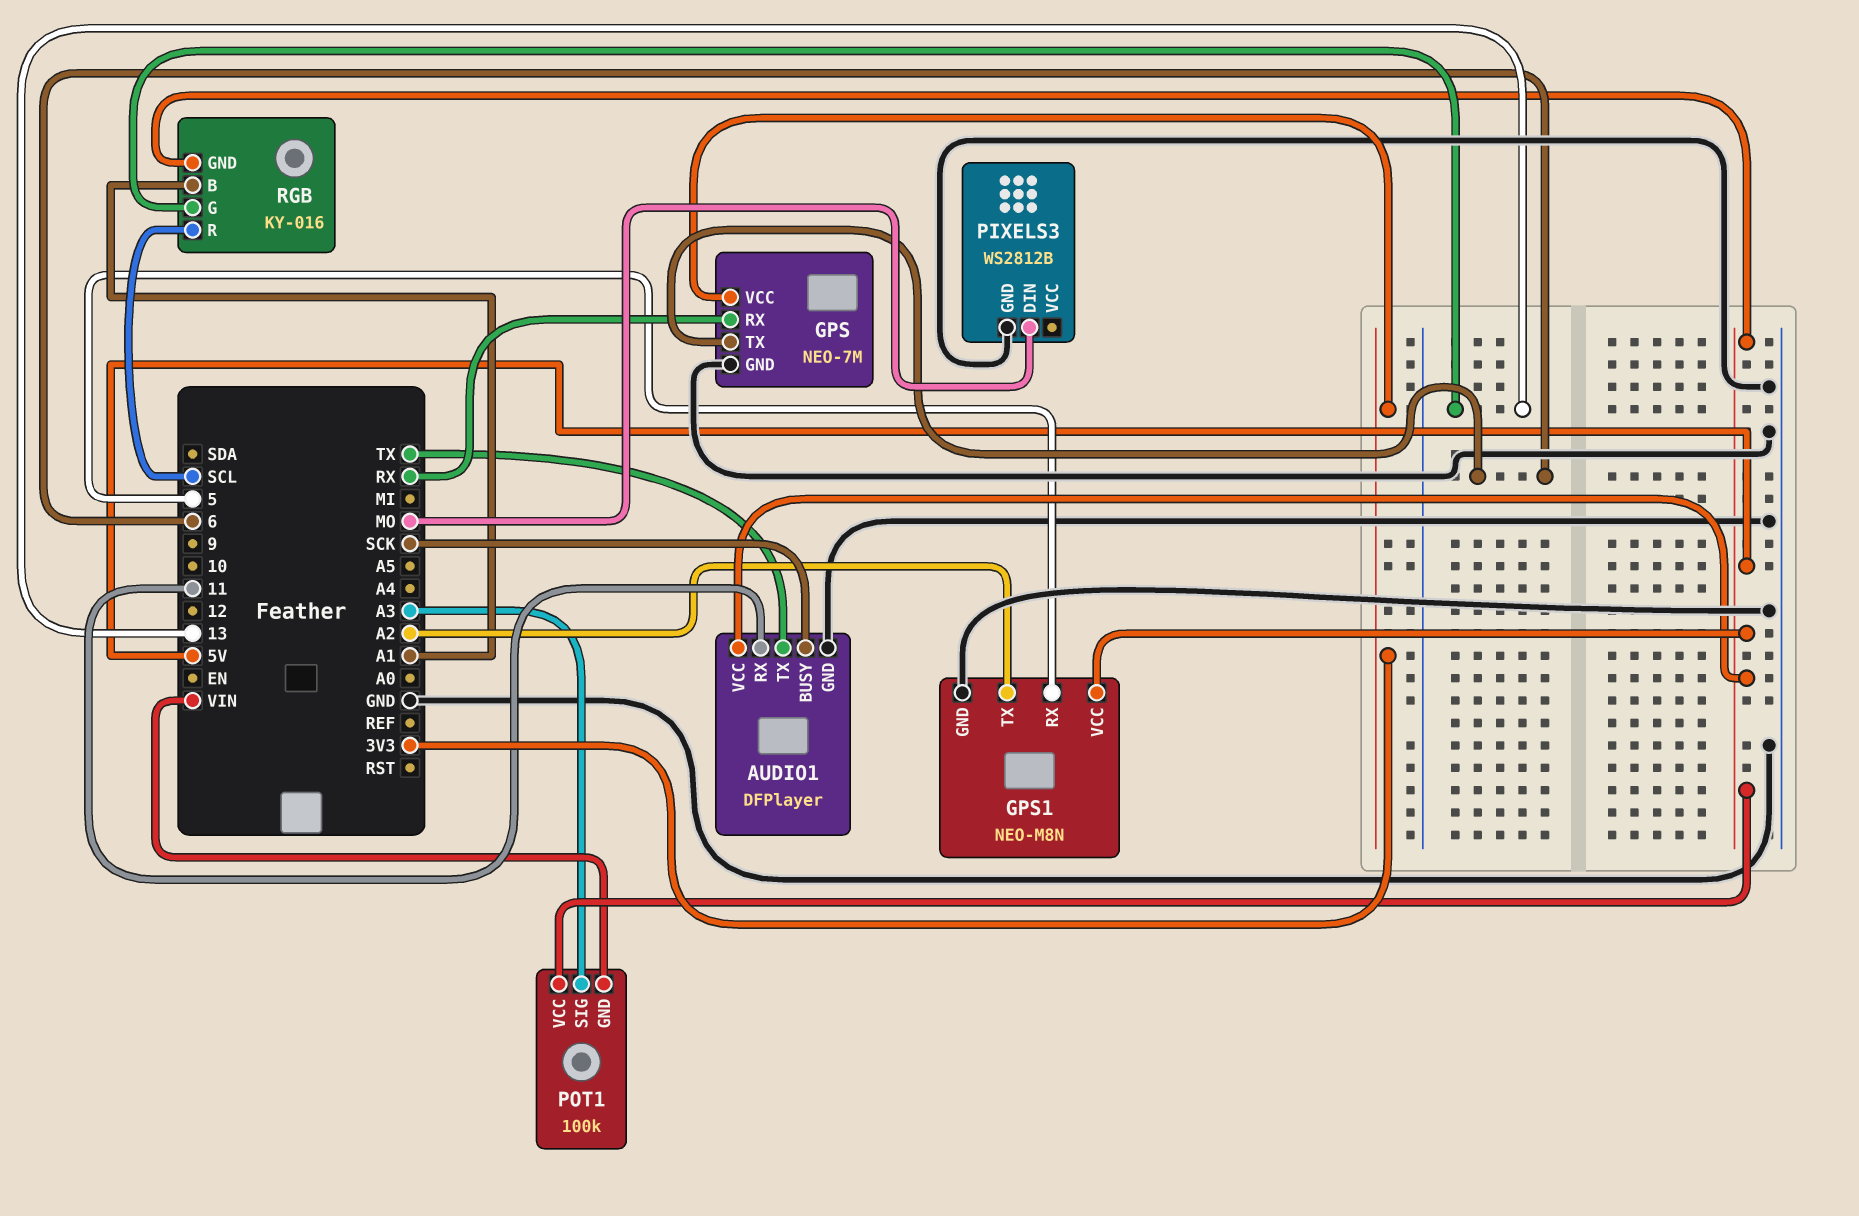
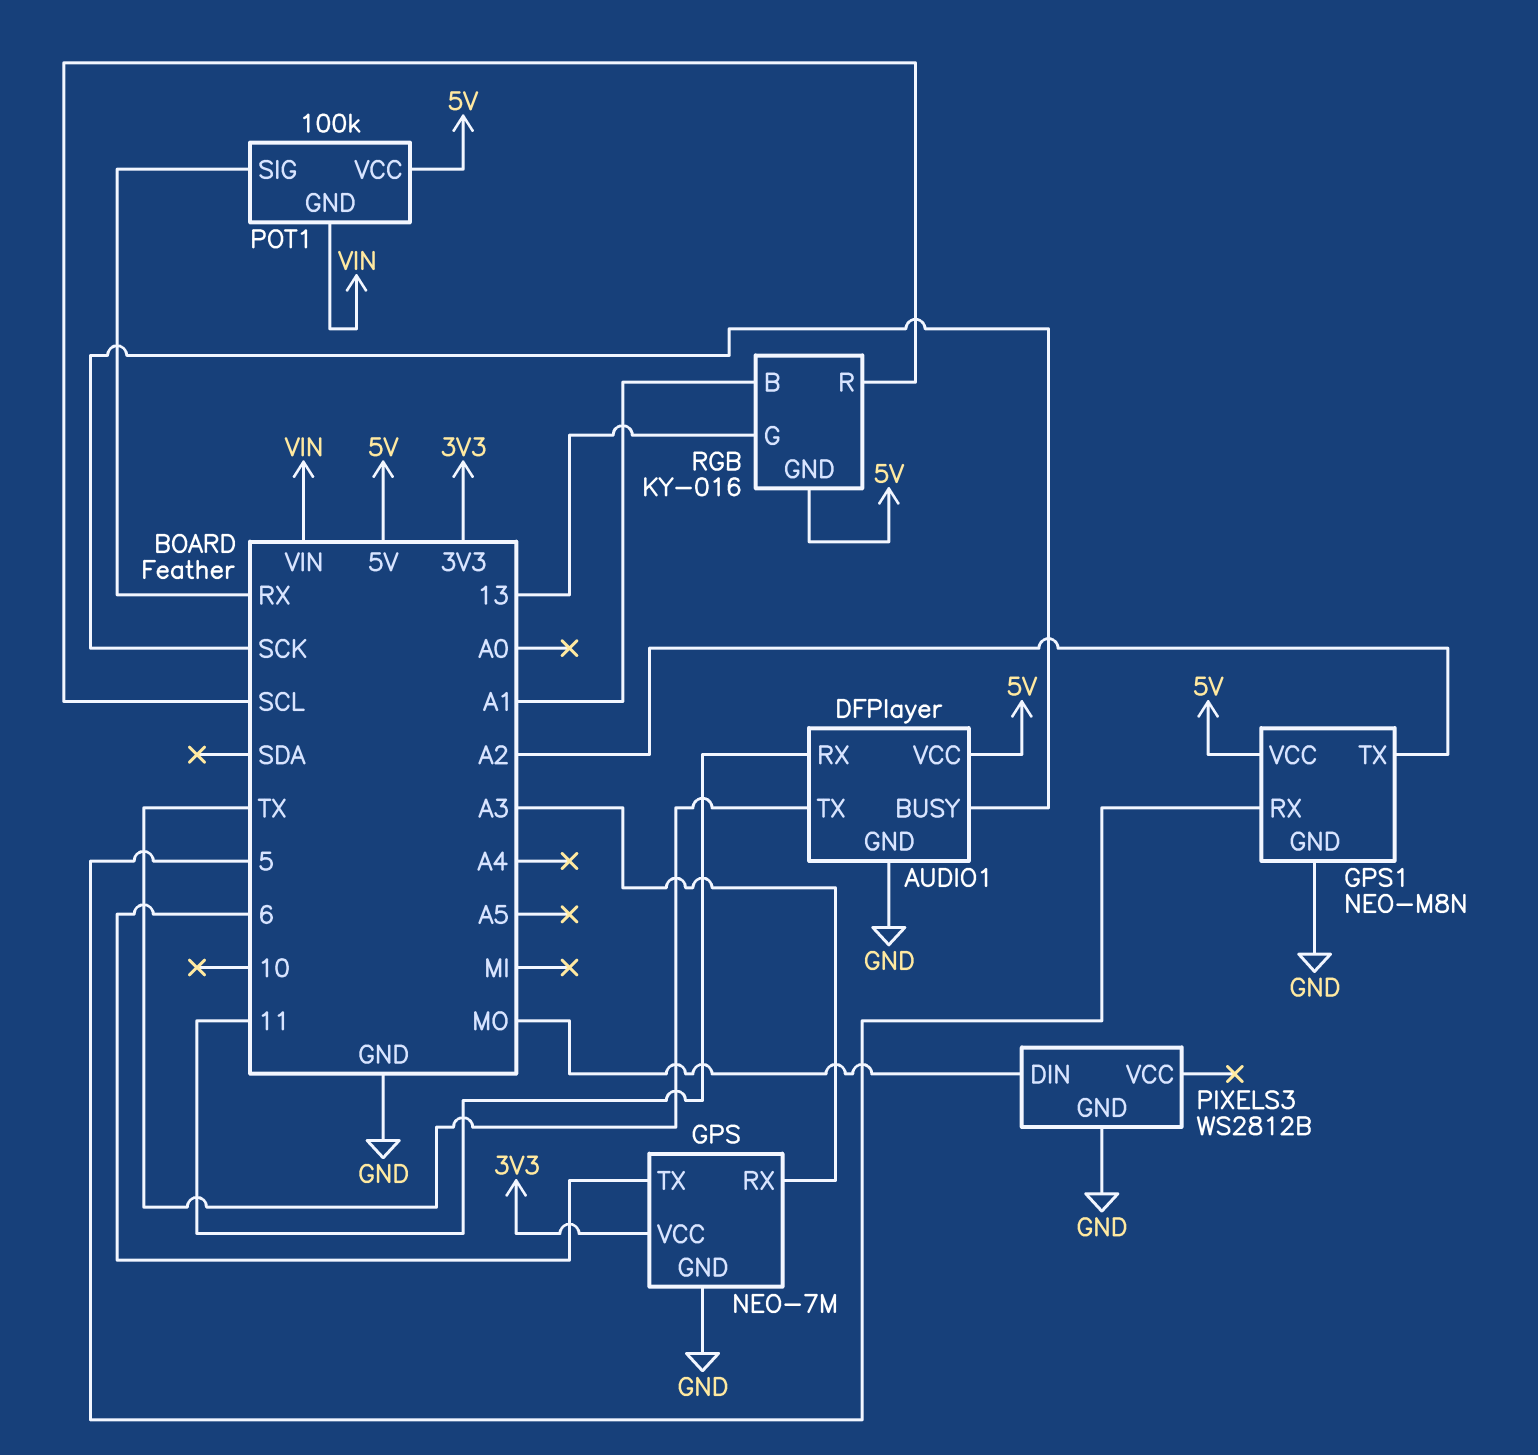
GPS pin RX: RX -> A3
POT1 pin SIG: A3 -> RX

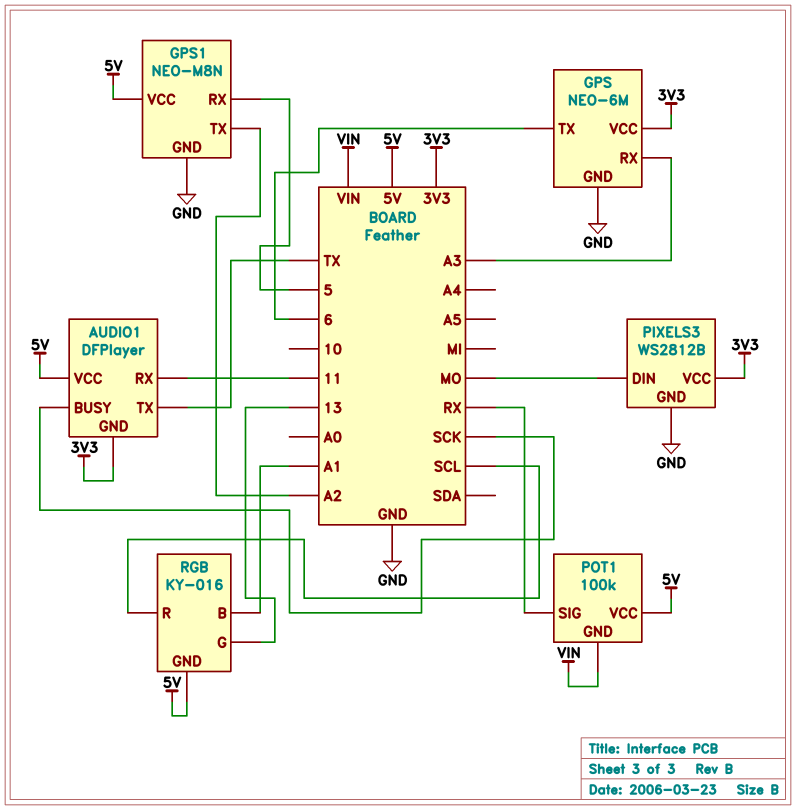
AUDIO1 pin GND: GND -> 3V3
GPS: NEO-7M -> NEO-6M
PIXELS3 pin VCC: none -> 3V3

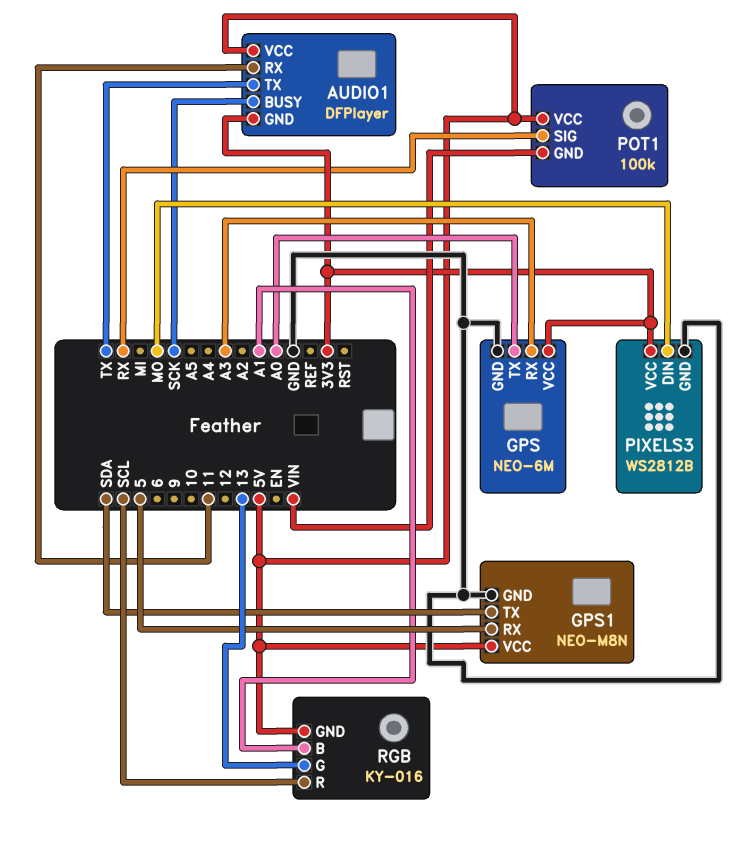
GPS pin TX: 6 -> A0
GPS1 pin TX: A2 -> SDA

